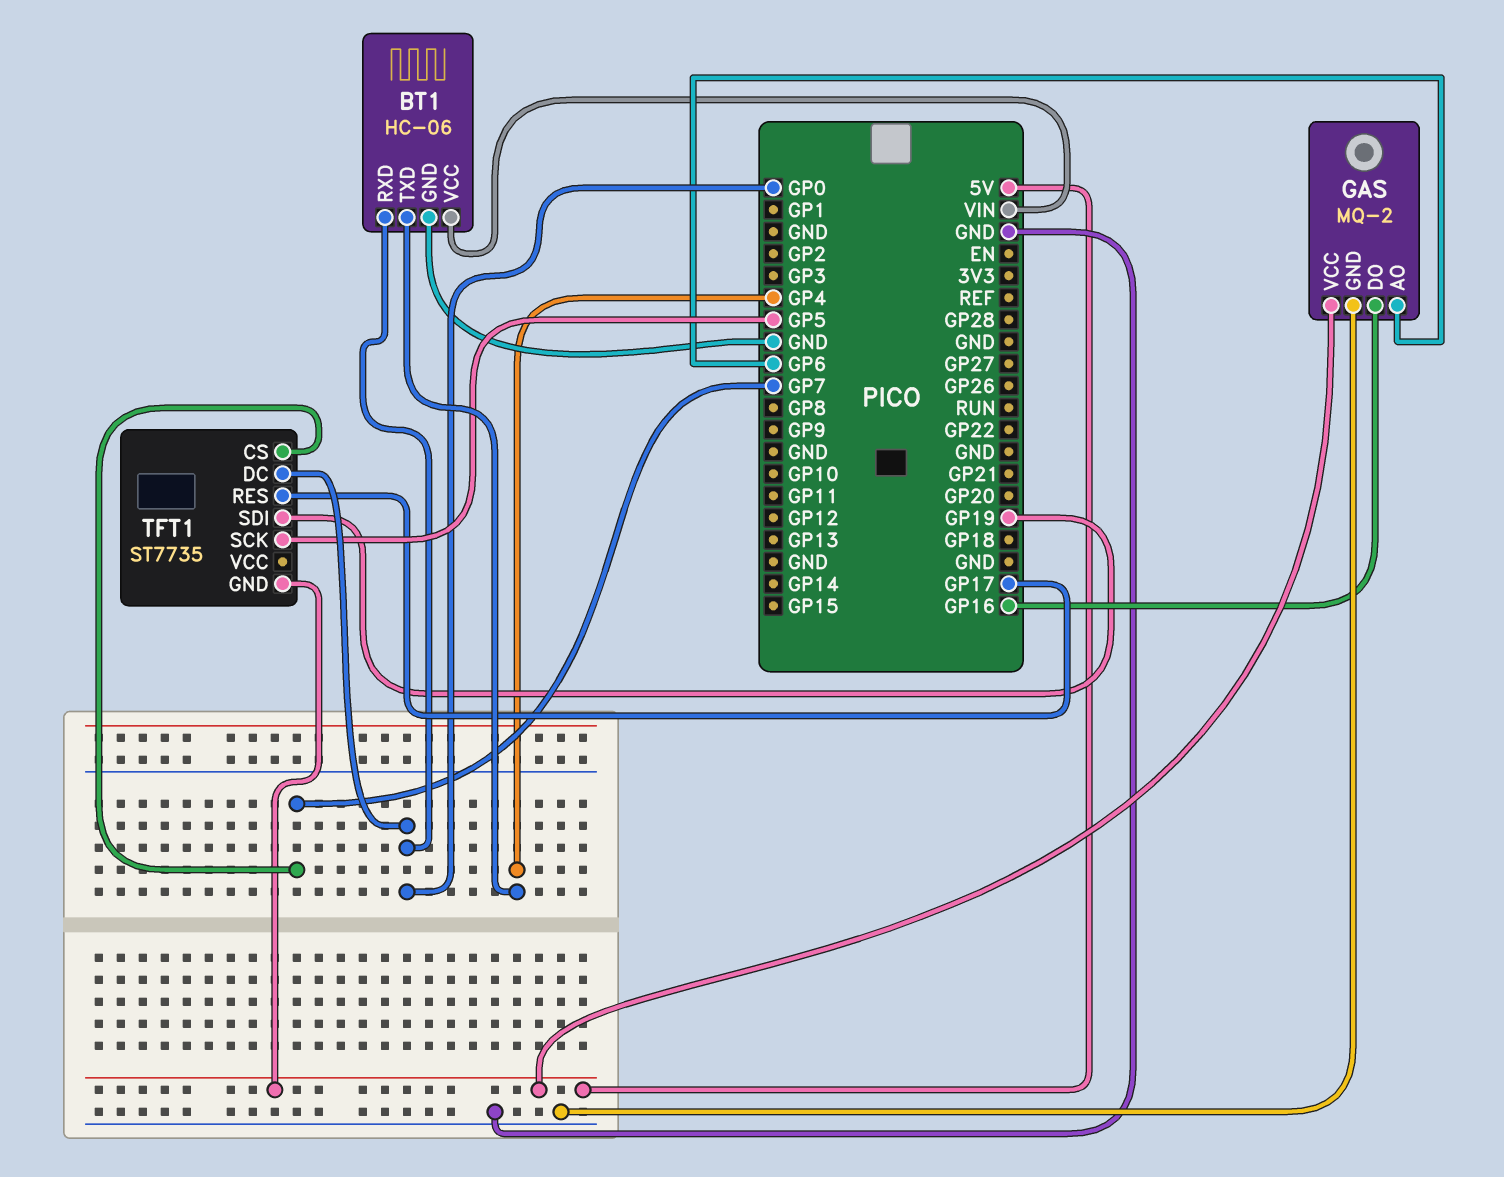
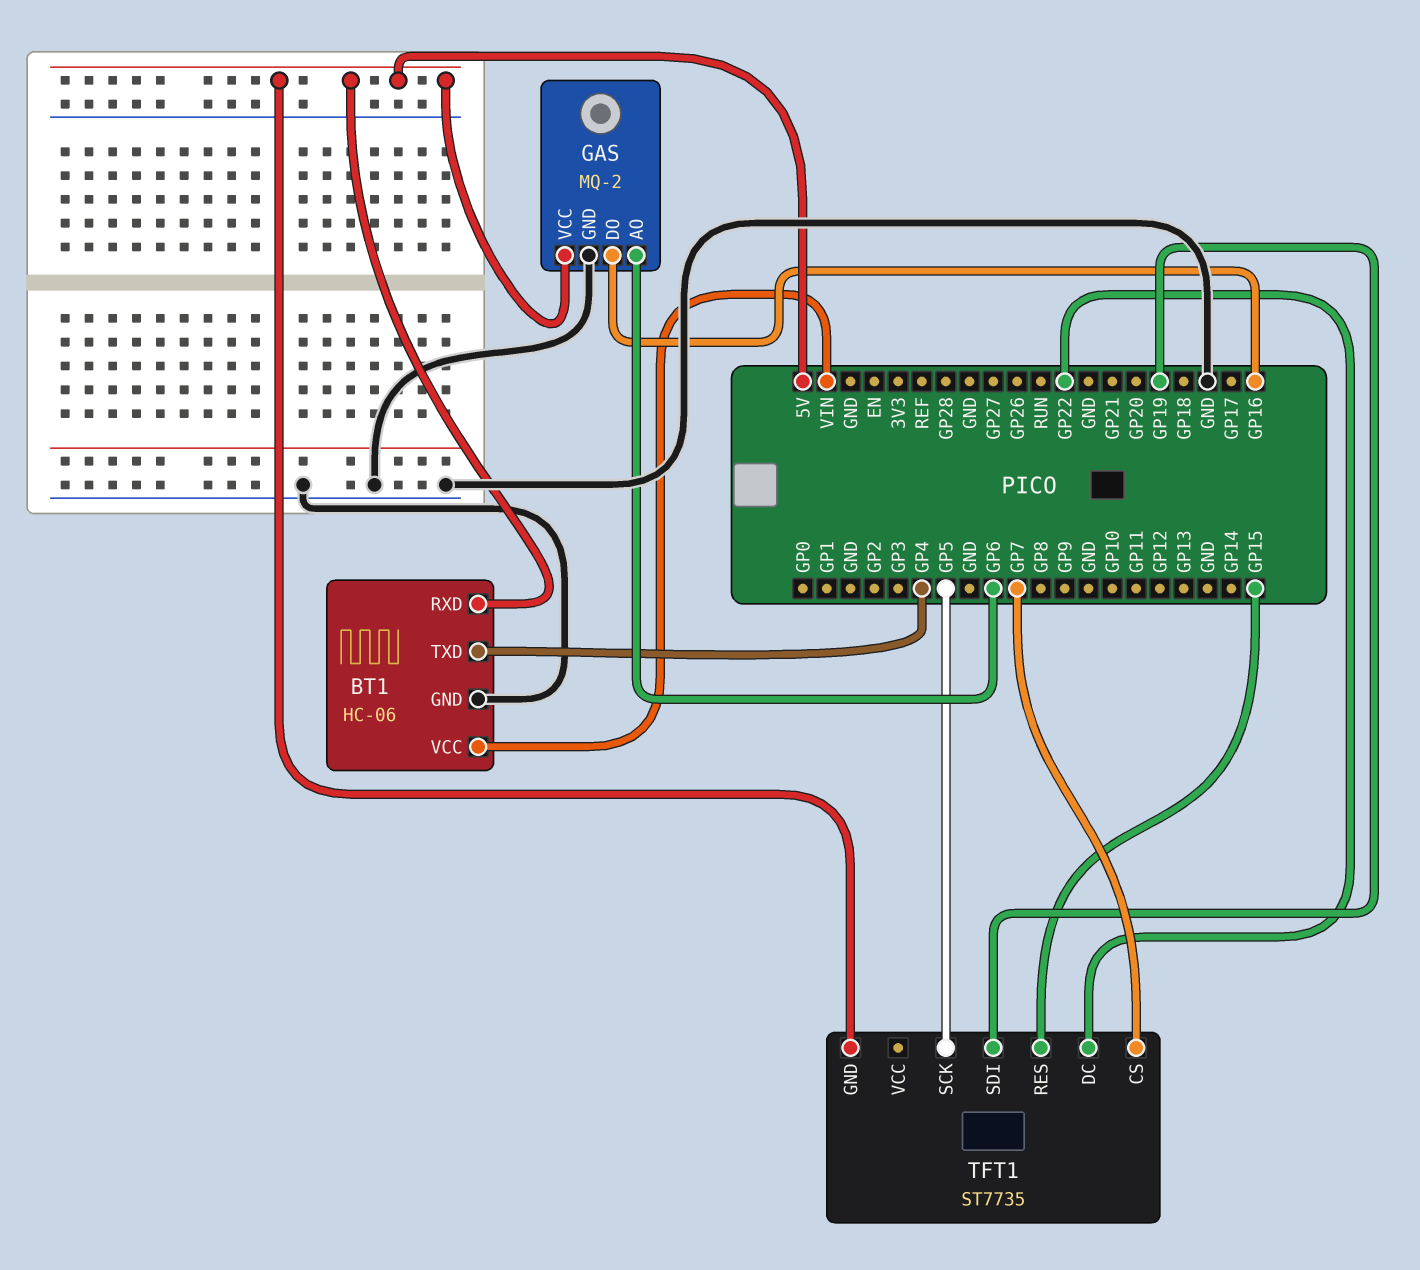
BT1 pin RXD: GP0 -> 5V
TFT1 pin DC: GP0 -> GP22
TFT1 pin RES: GP17 -> GP15

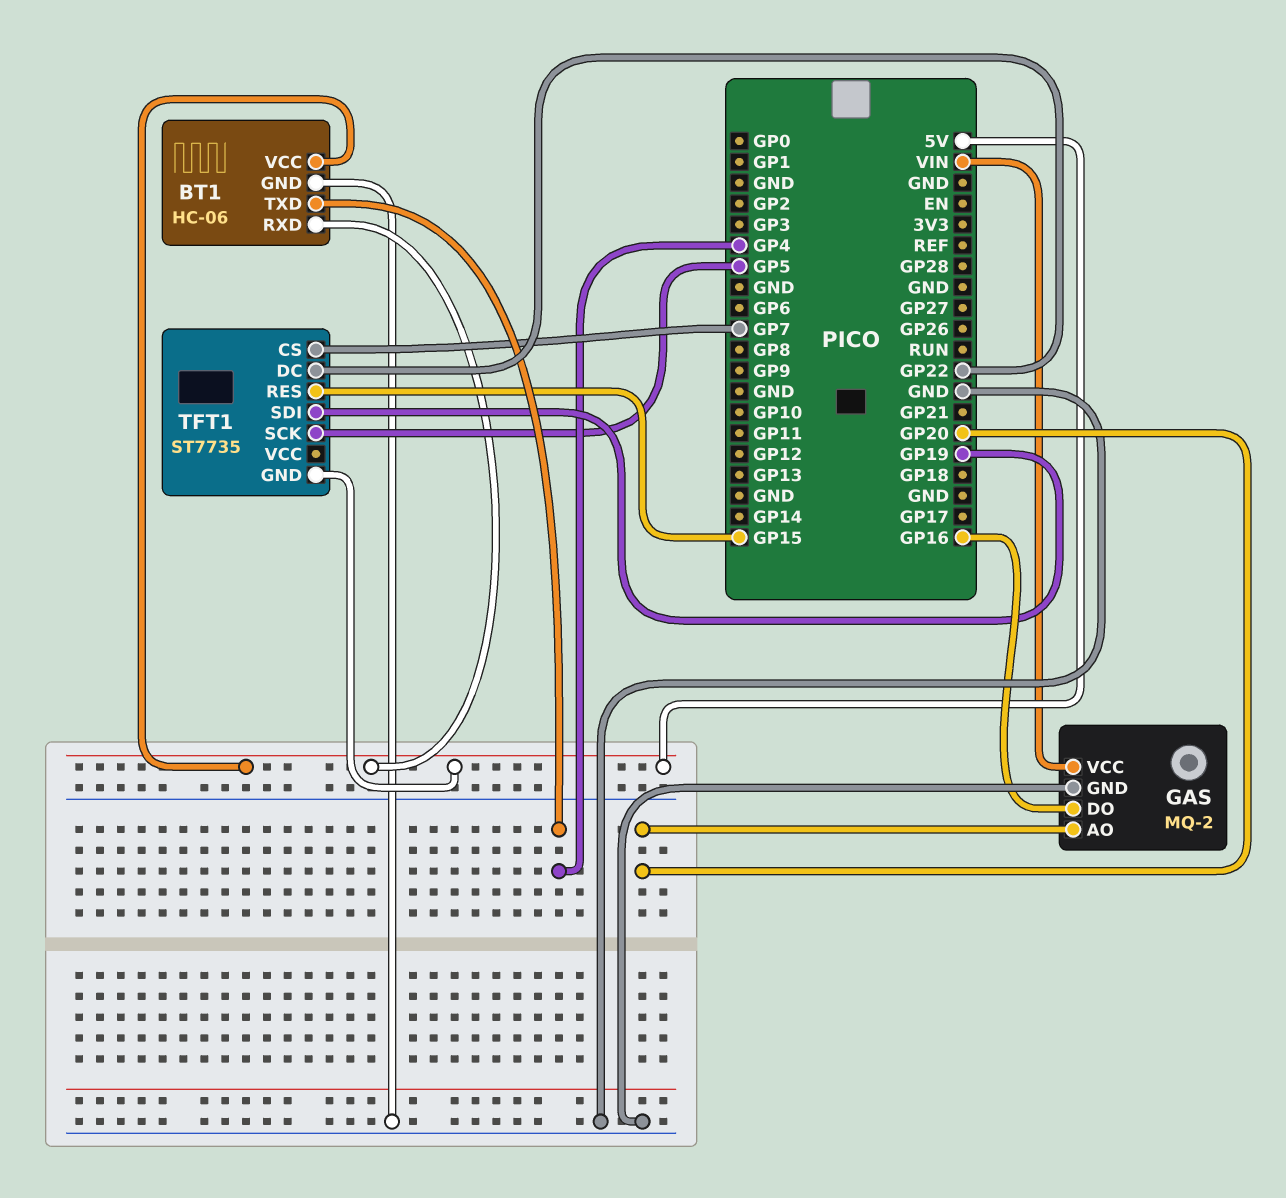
BT1 pin VCC: VIN -> 5V
GAS pin AO: GP6 -> GP20
GAS pin VCC: 5V -> VIN

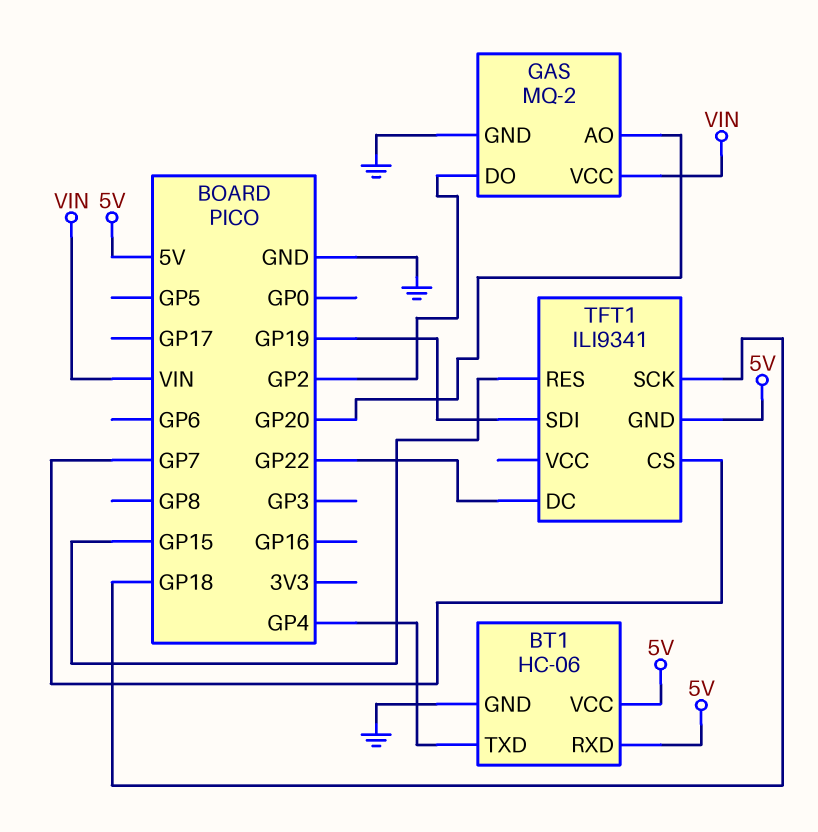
GAS pin DO: GP16 -> GP2
TFT1: ST7735 -> ILI9341
TFT1 pin SCK: GP5 -> GP18

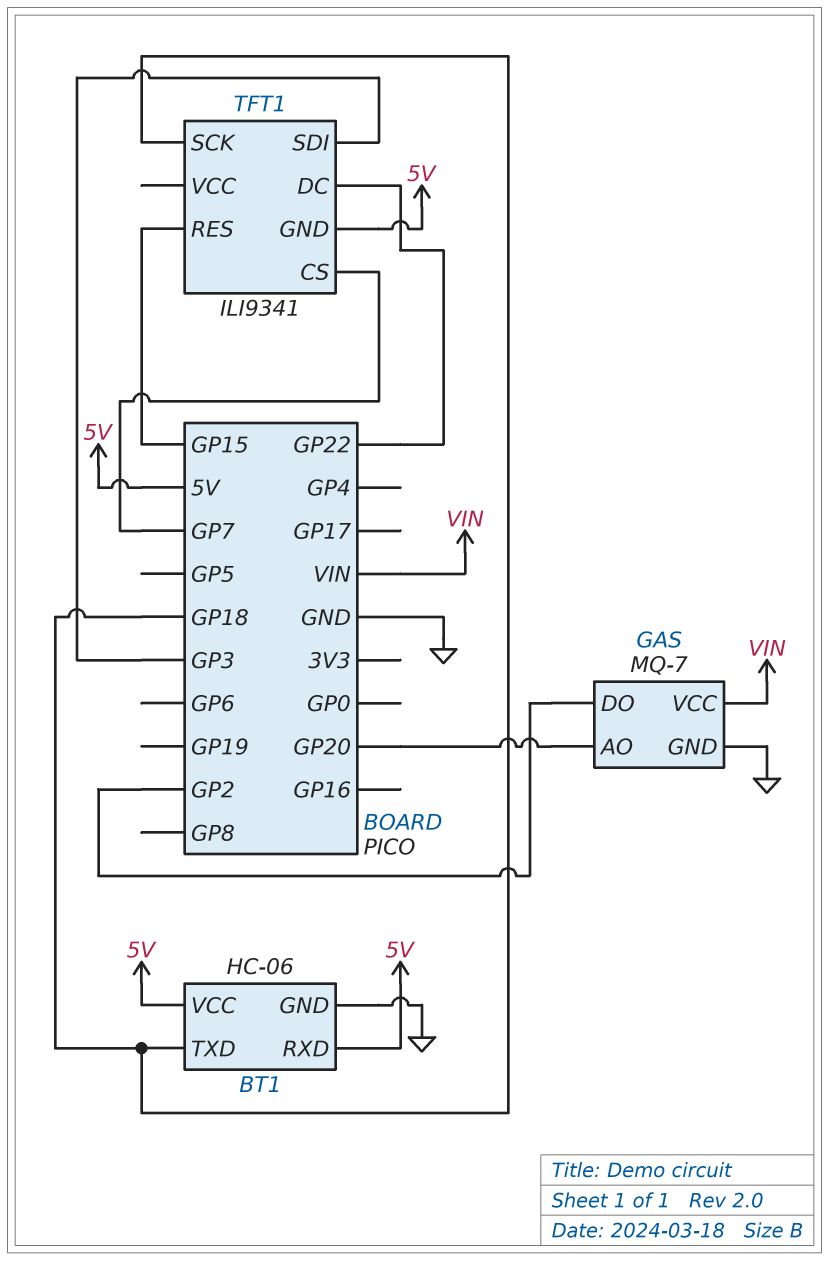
BT1 pin TXD: GP4 -> GP18
GAS: MQ-2 -> MQ-7
TFT1 pin SDI: GP19 -> GP3

